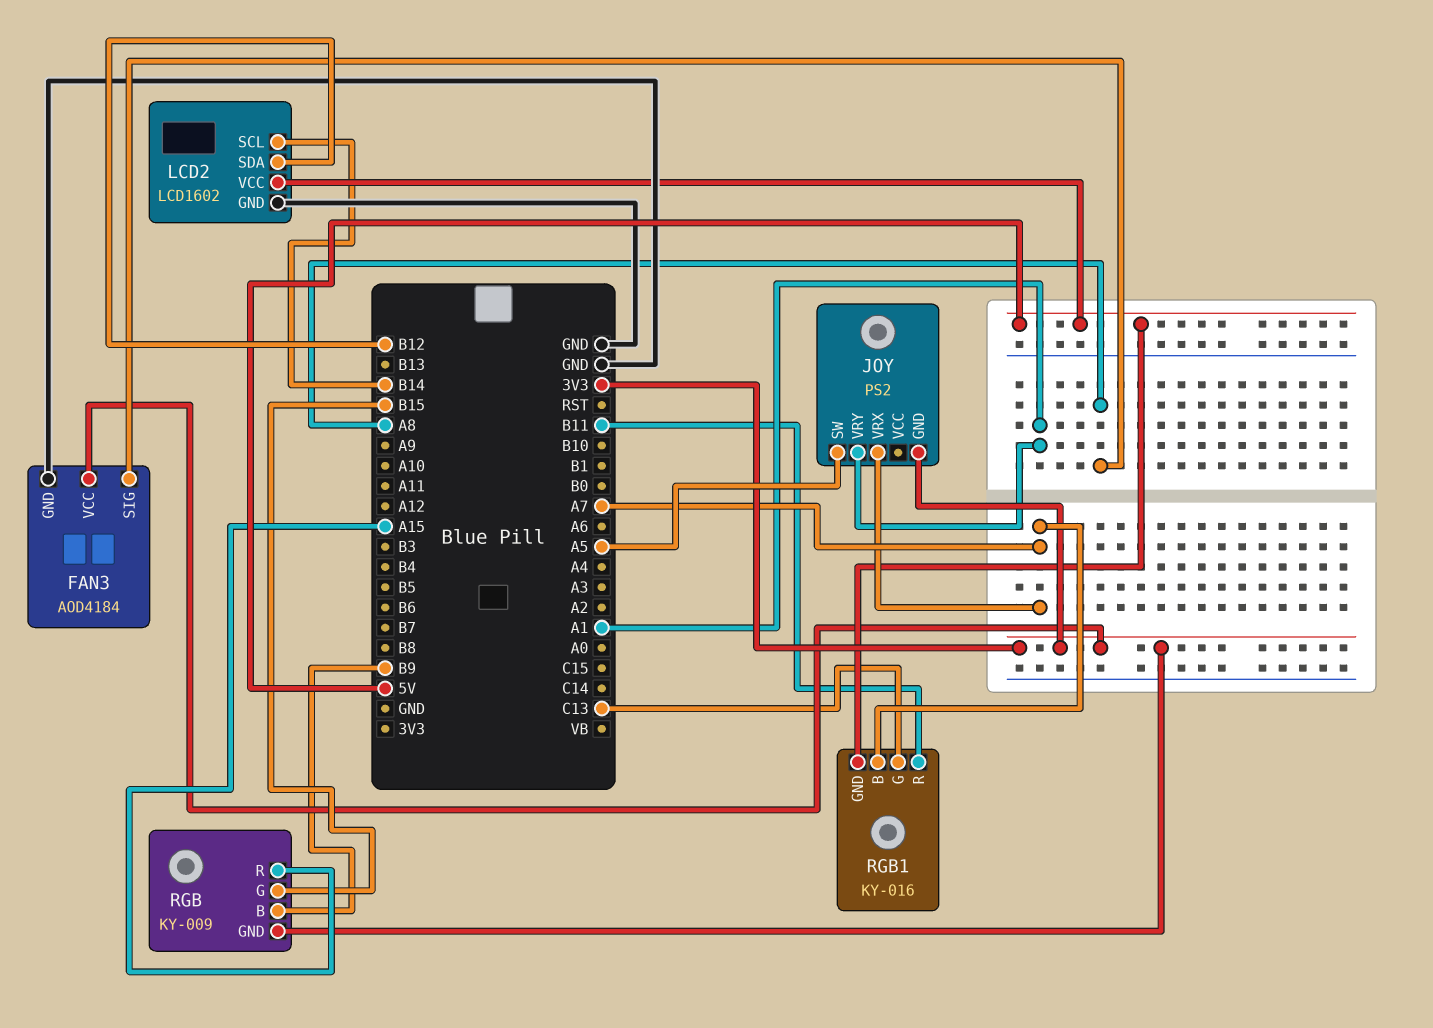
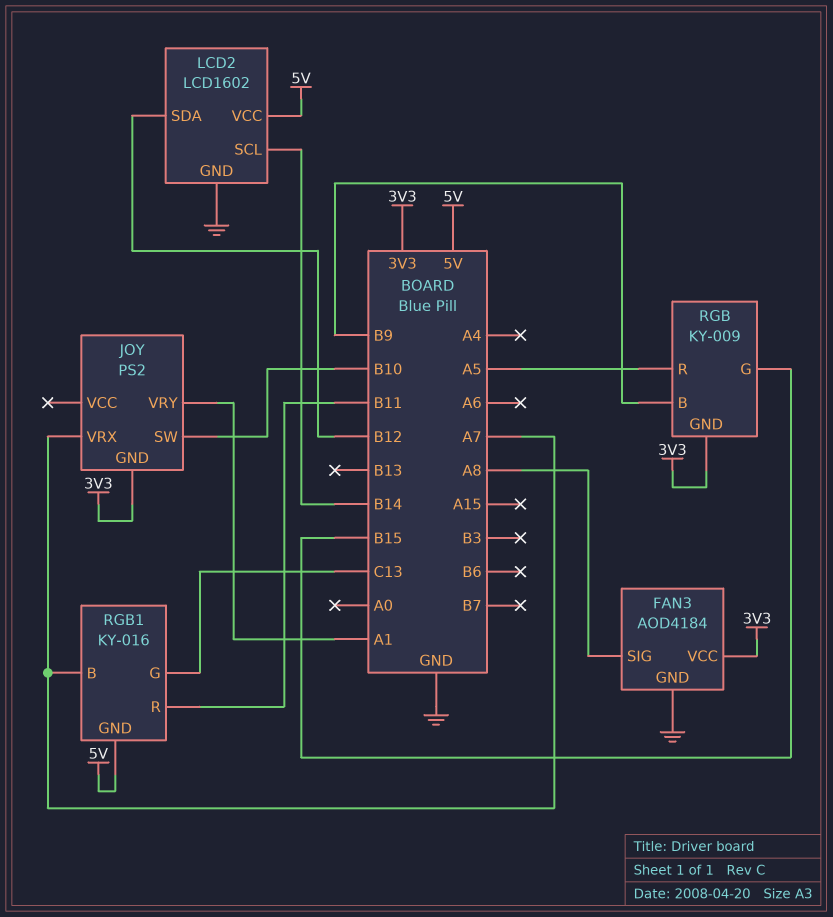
JOY pin SW: A5 -> B10
RGB pin R: A15 -> A5

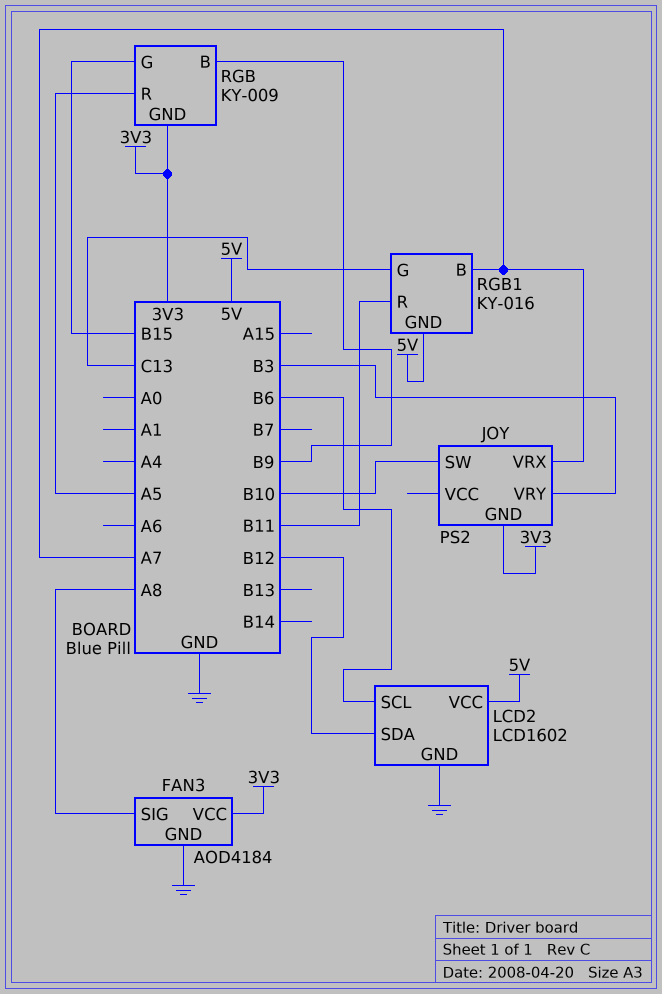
JOY pin VRY: A1 -> B3
LCD2 pin SCL: B14 -> B6

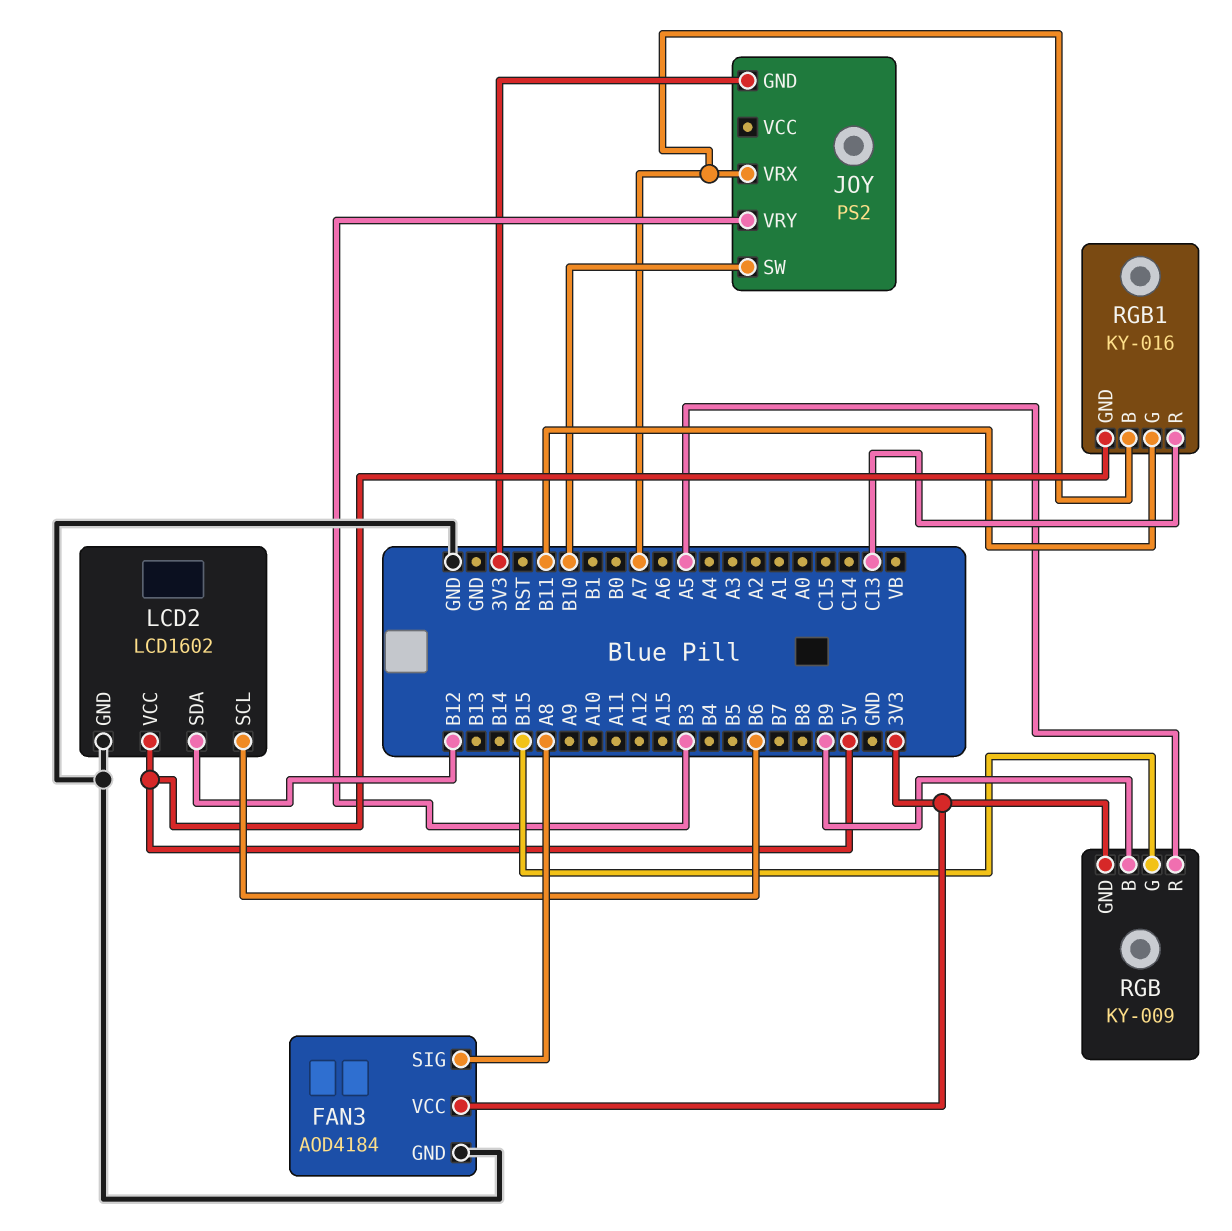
RGB1 pin G: C13 -> B11
RGB1 pin R: B11 -> C13

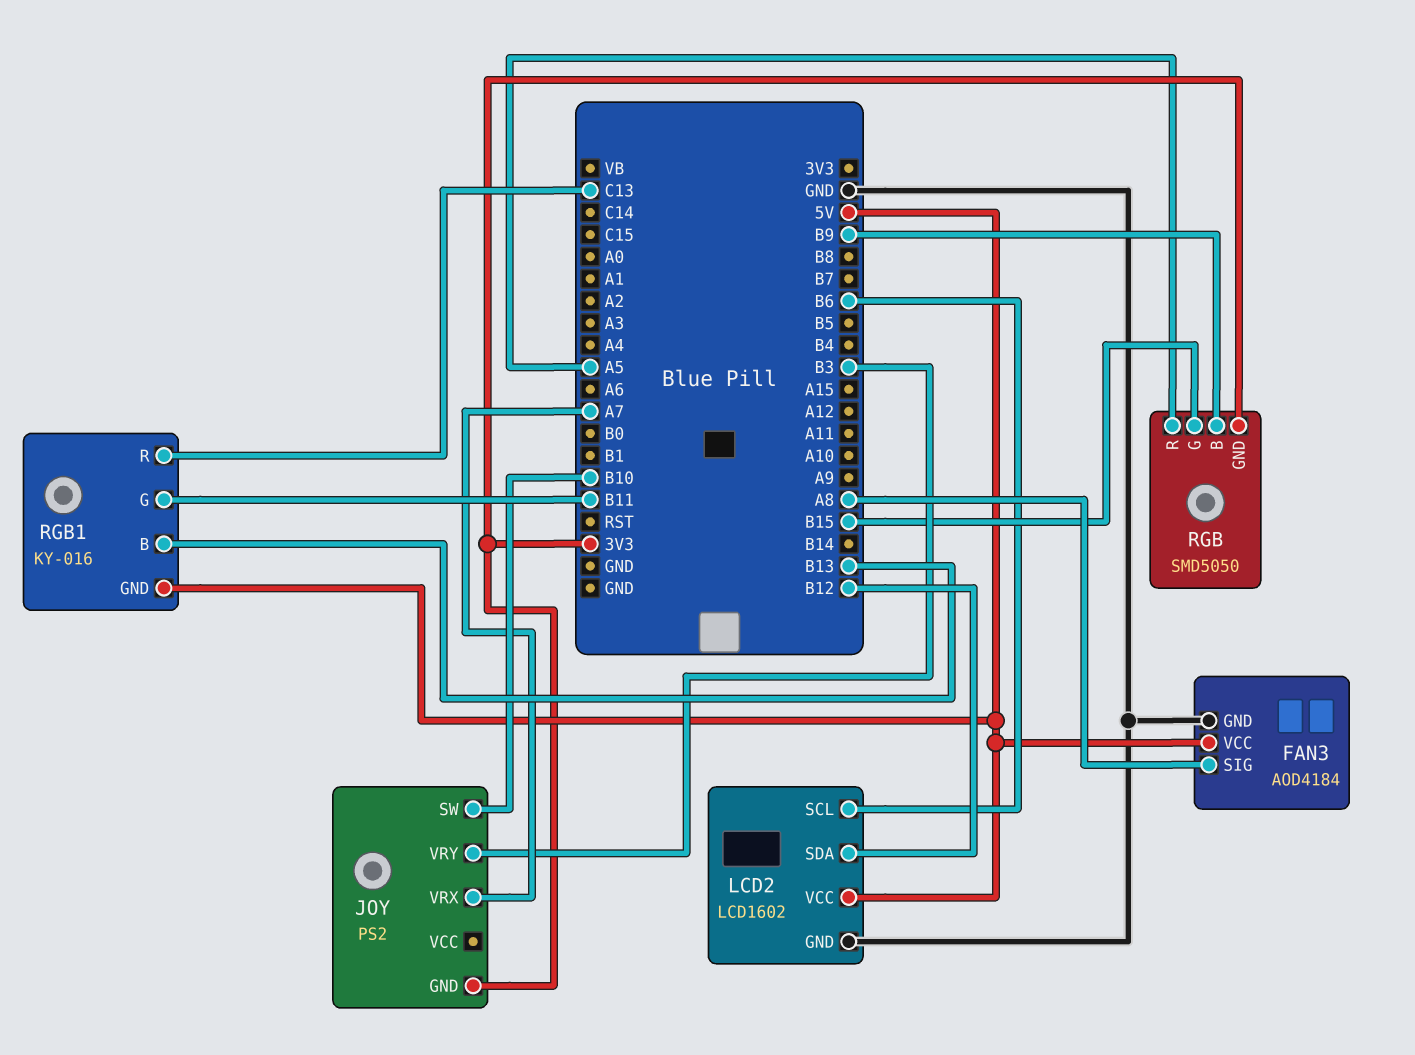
FAN3 pin VCC: 3V3 -> 5V
RGB: KY-009 -> SMD5050
RGB1 pin B: A7 -> B13

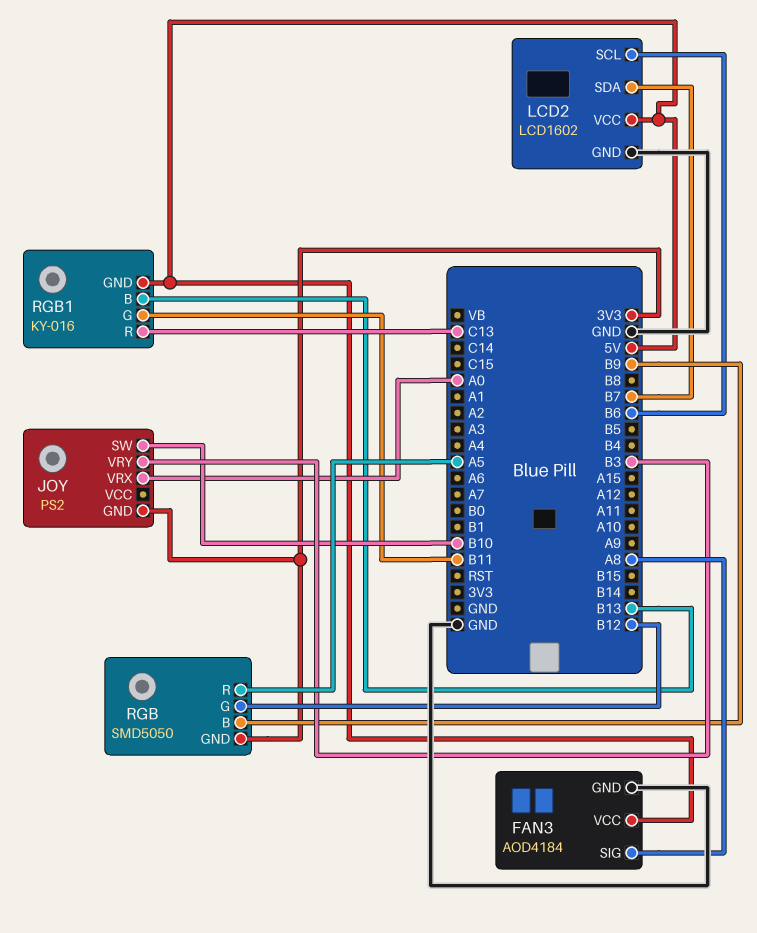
JOY pin VRX: A7 -> A0
LCD2 pin SDA: B12 -> B7
RGB pin G: B15 -> B12

